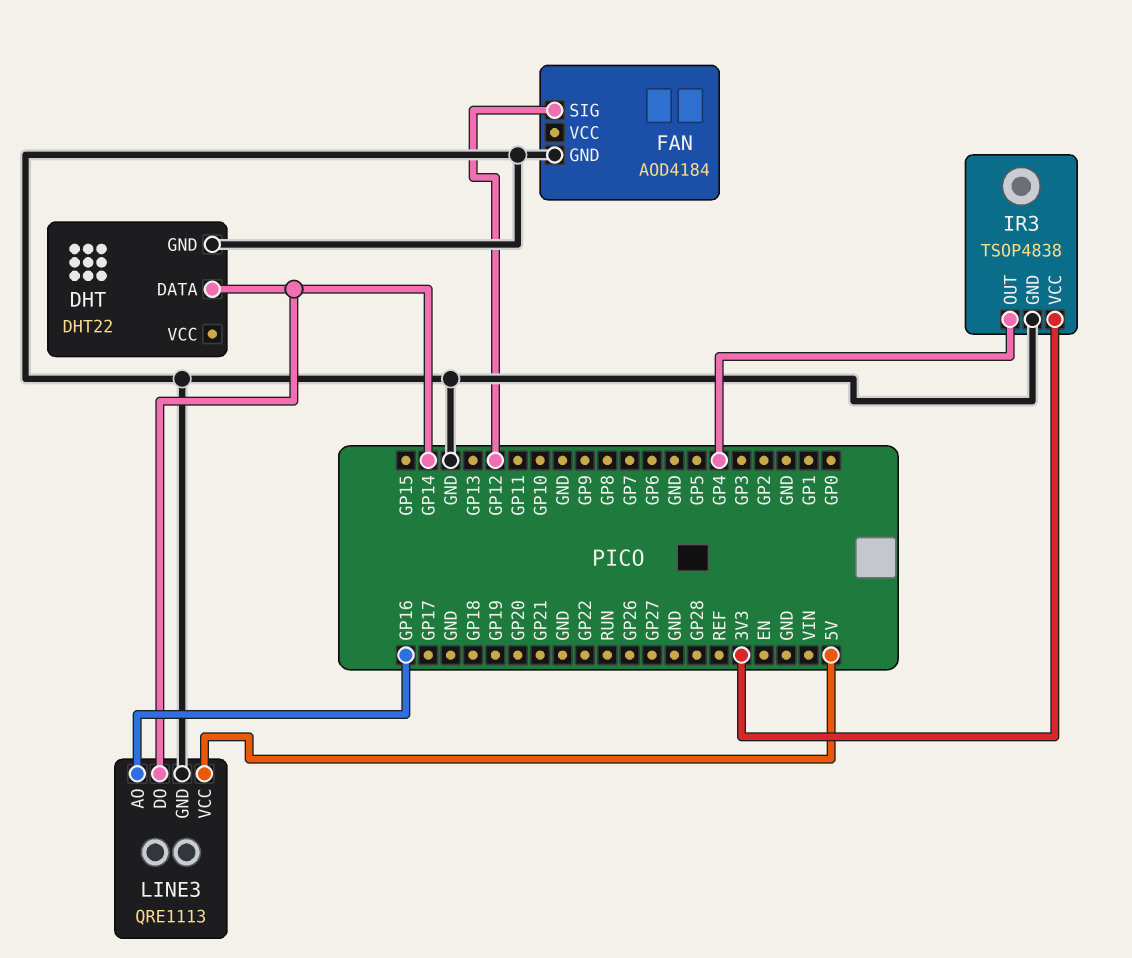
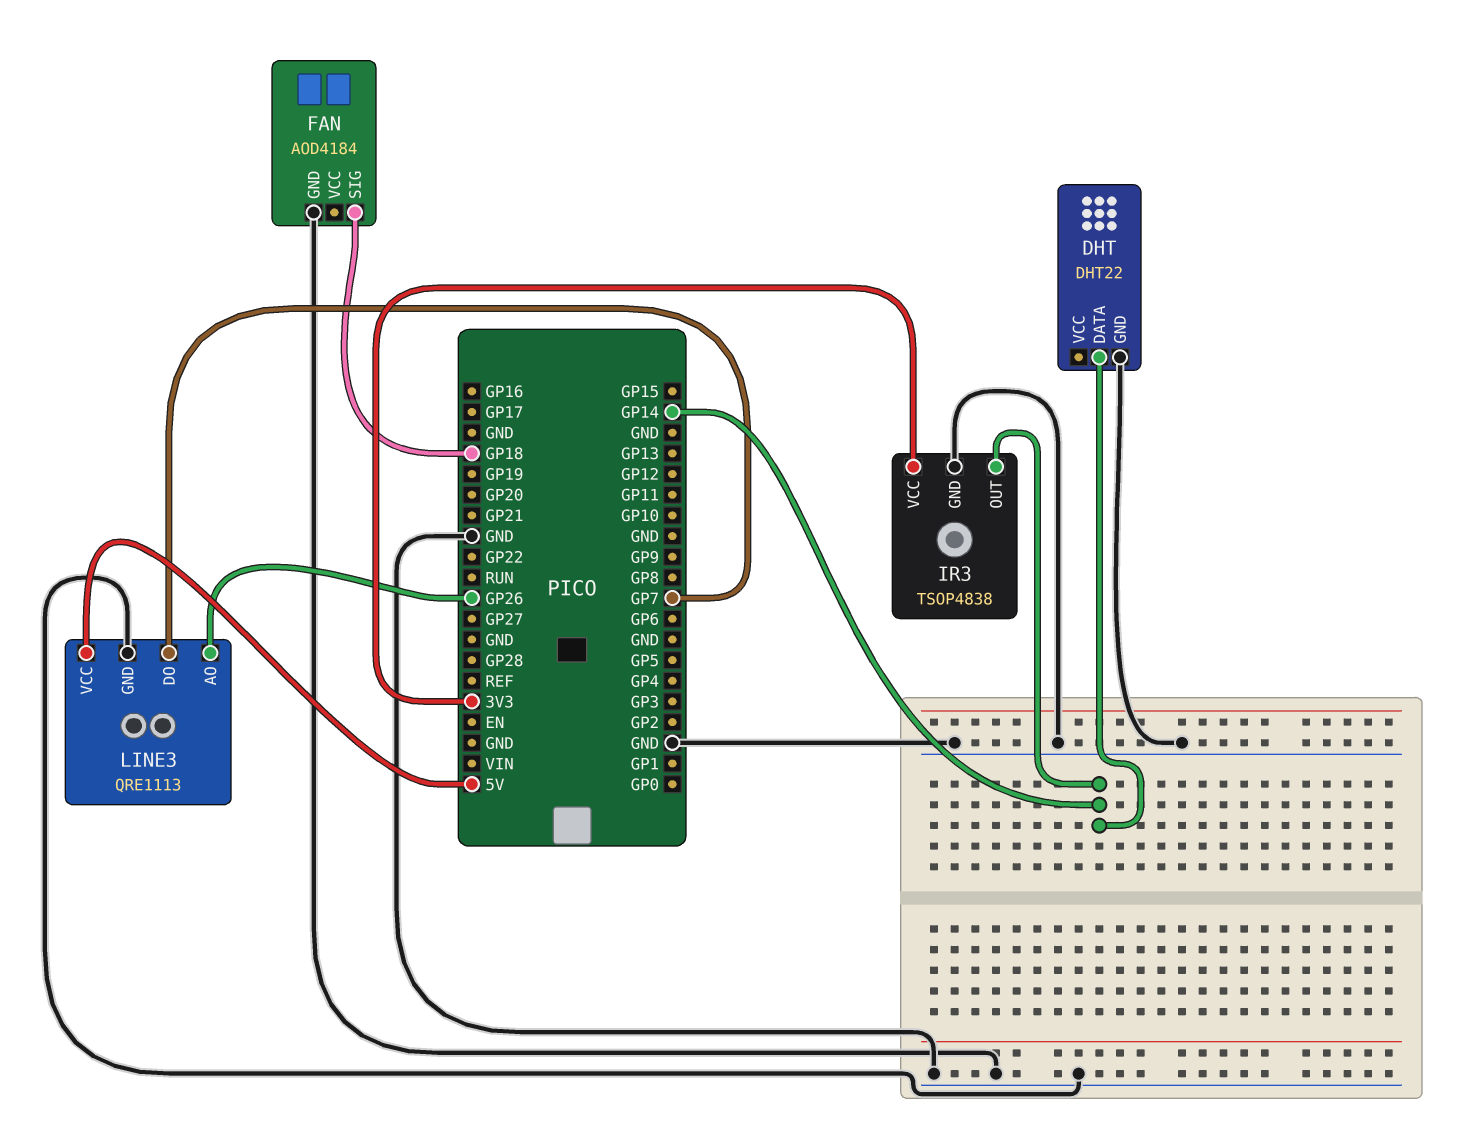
FAN pin SIG: GP12 -> GP18
IR3 pin OUT: GP4 -> GP14
LINE3 pin AO: GP16 -> GP26
LINE3 pin DO: GP14 -> GP7

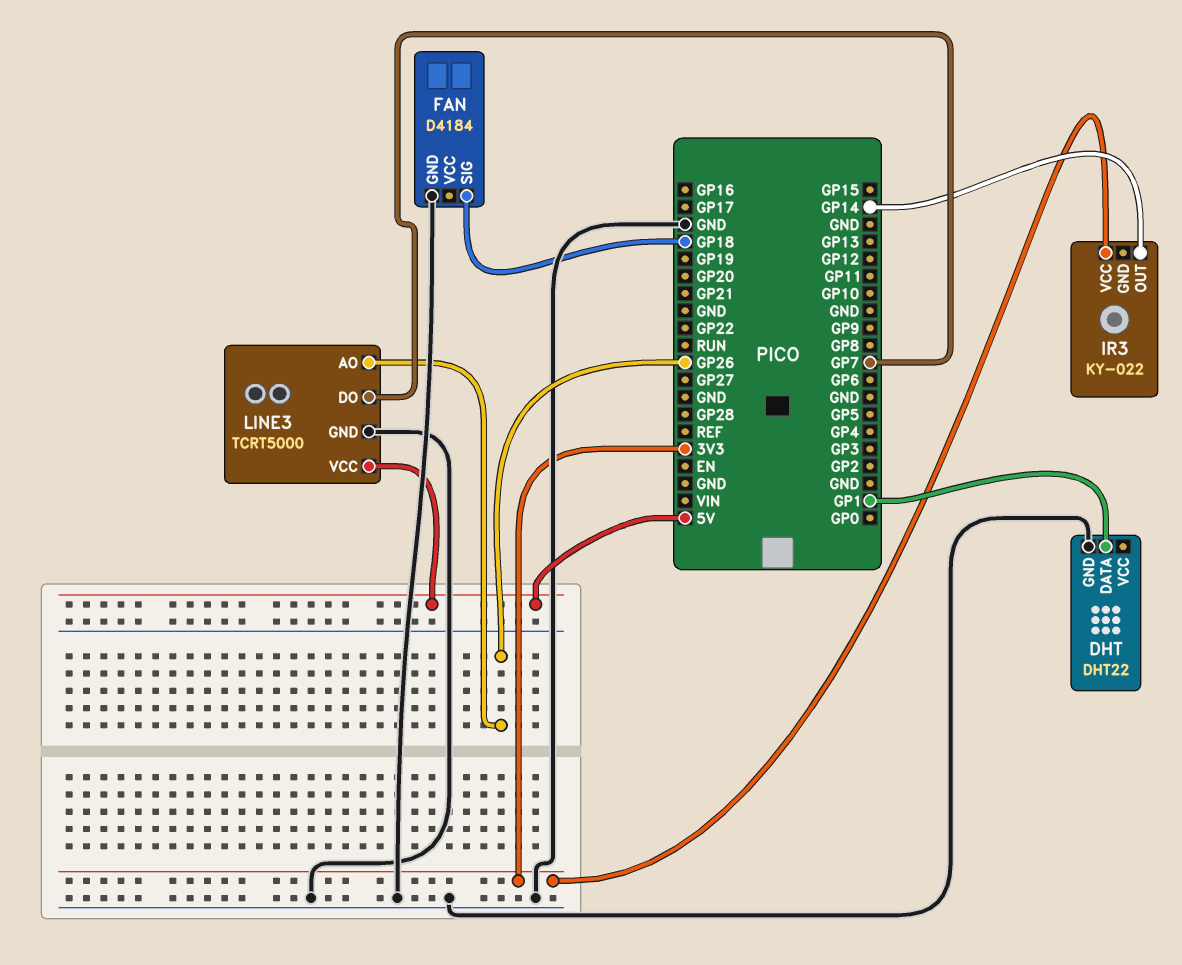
DHT pin DATA: GP14 -> GP1
FAN: AOD4184 -> D4184
IR3: TSOP4838 -> KY-022
IR3 pin GND: GND -> none
LINE3: QRE1113 -> TCRT5000

